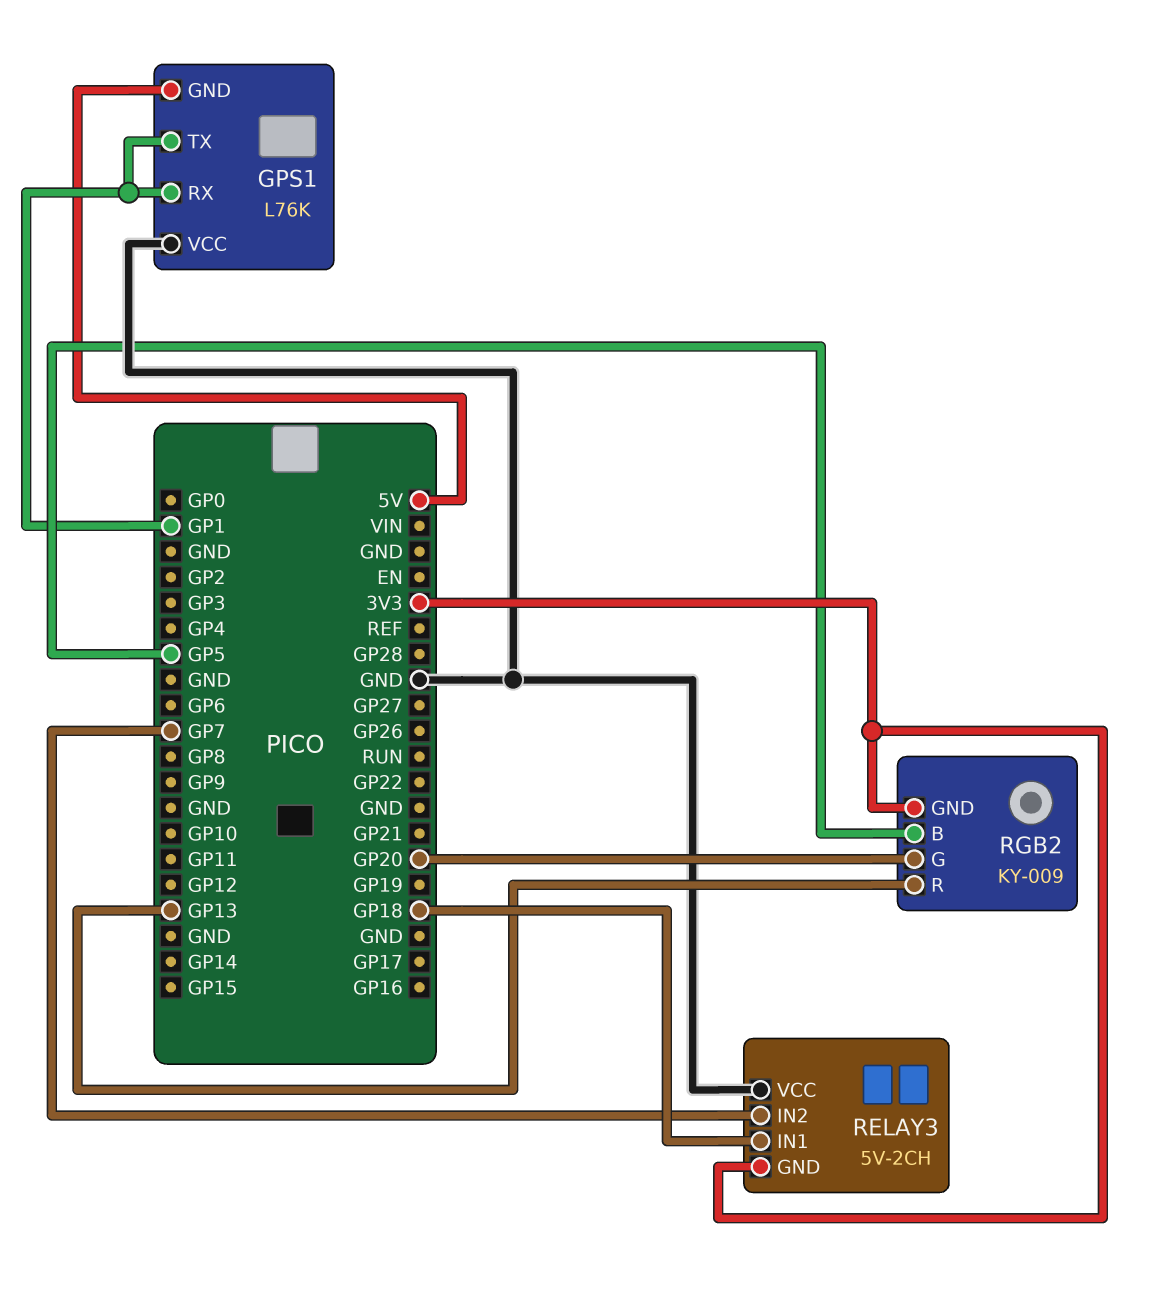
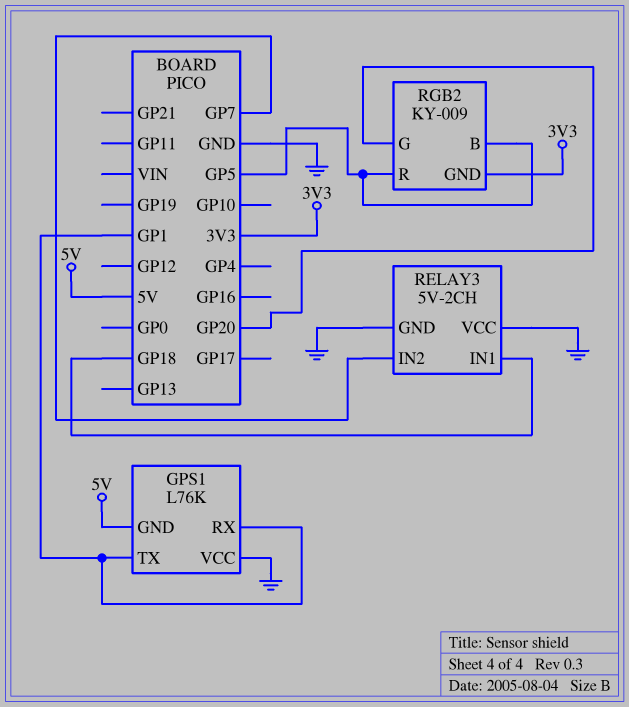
RELAY3 pin GND: 3V3 -> GND
RGB2 pin R: GP13 -> GP5

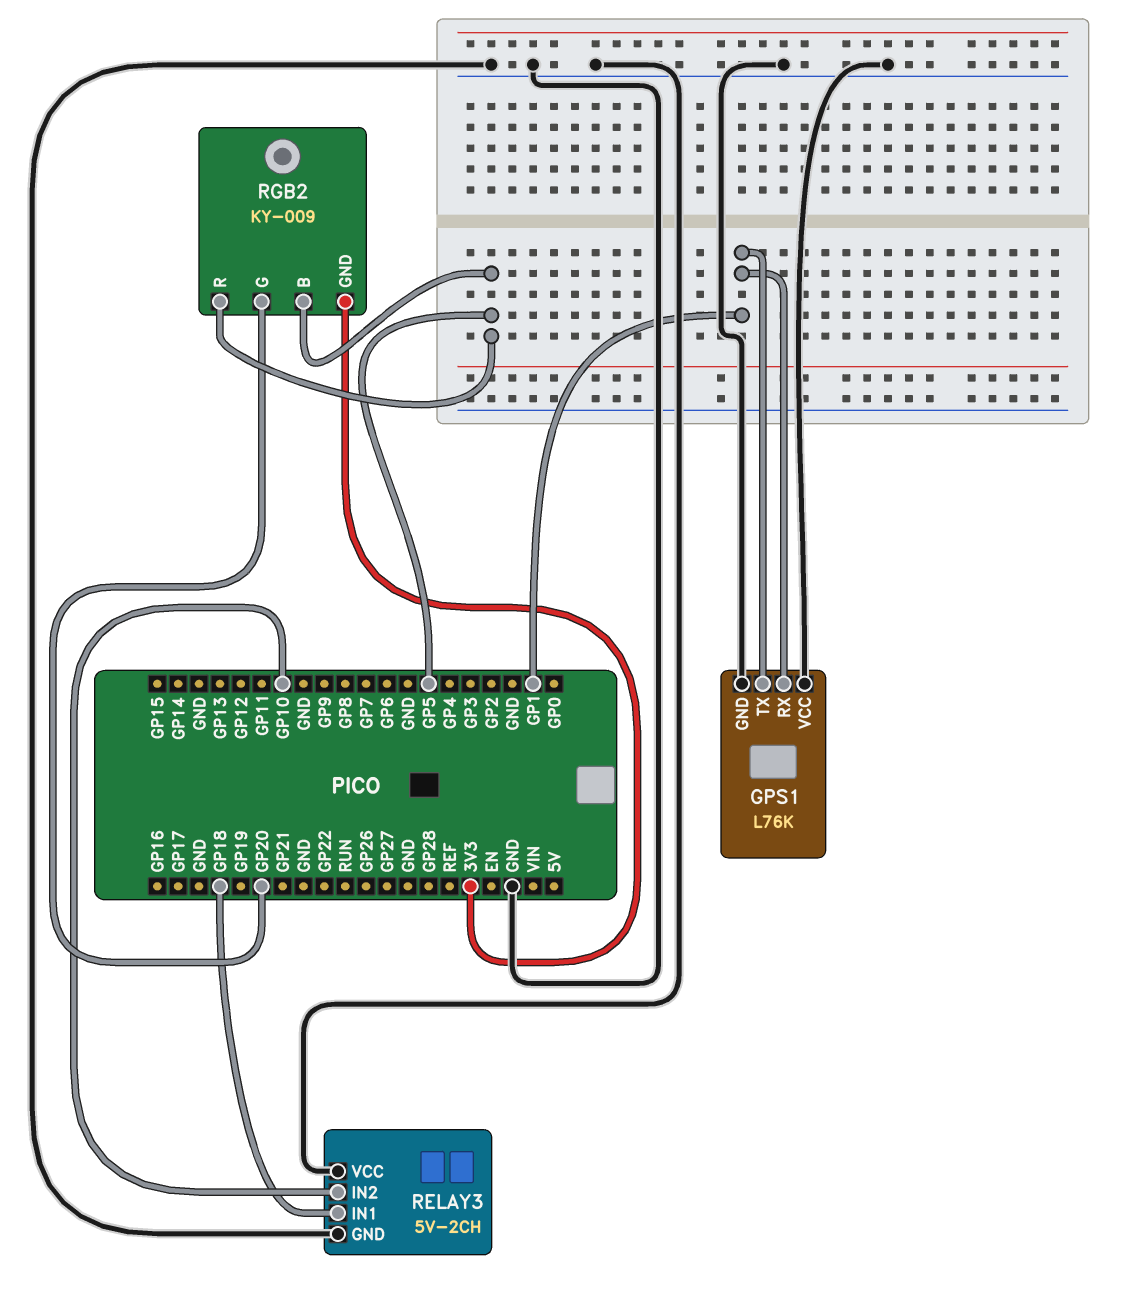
GPS1 pin GND: 5V -> GND
RELAY3 pin IN2: GP7 -> GP10

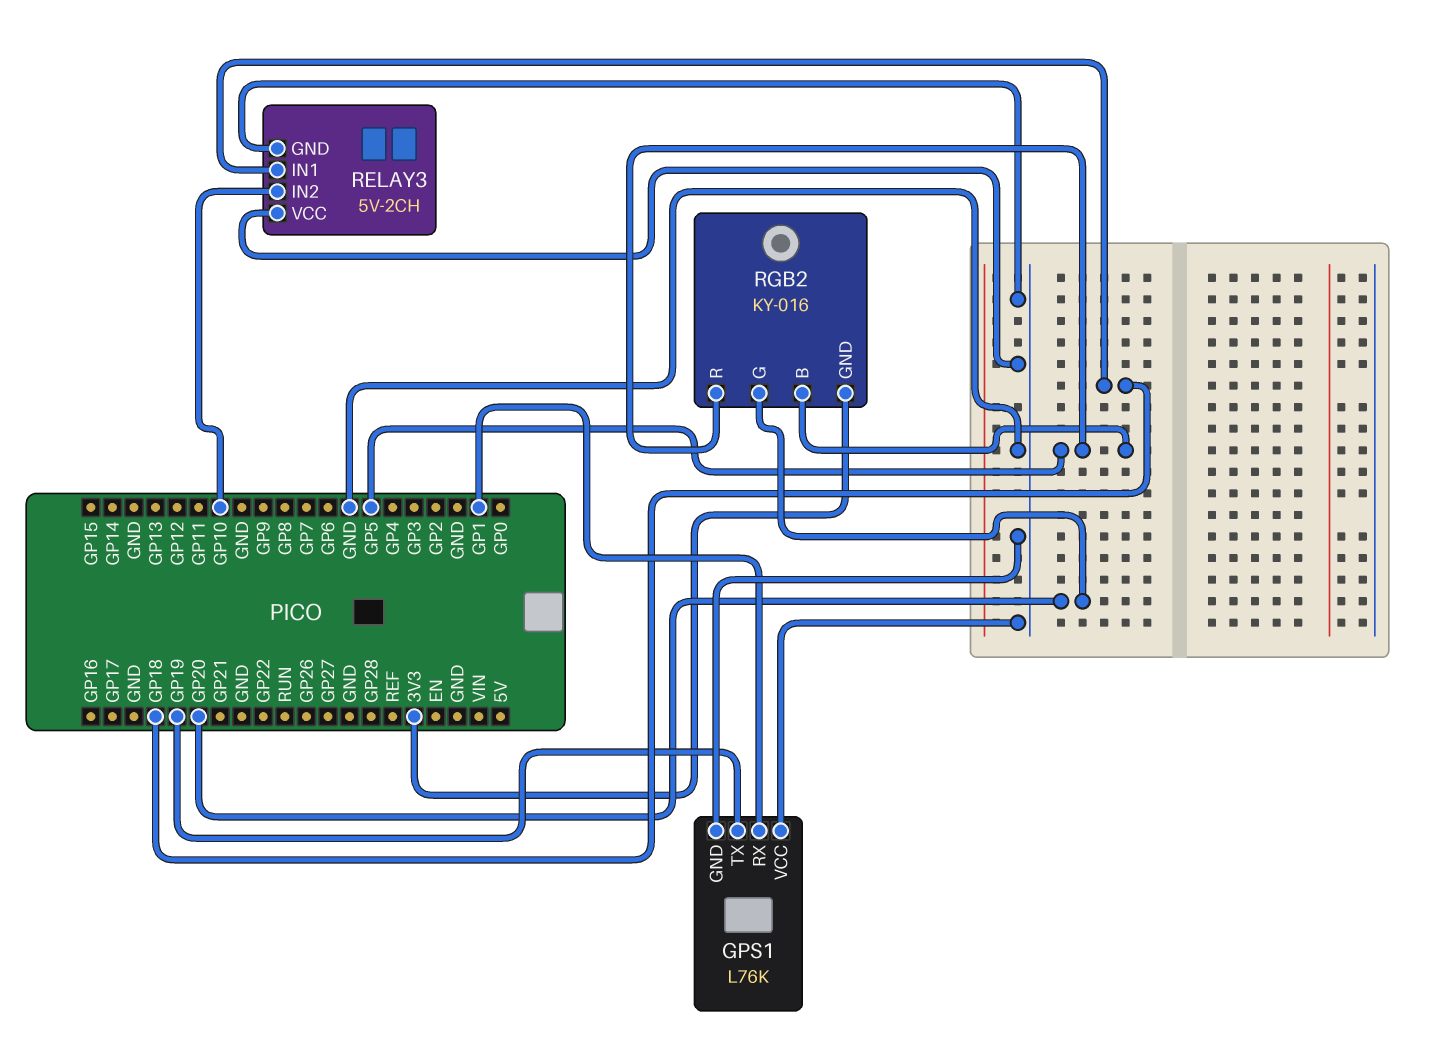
GPS1 pin TX: GP1 -> GP19
RGB2: KY-009 -> KY-016

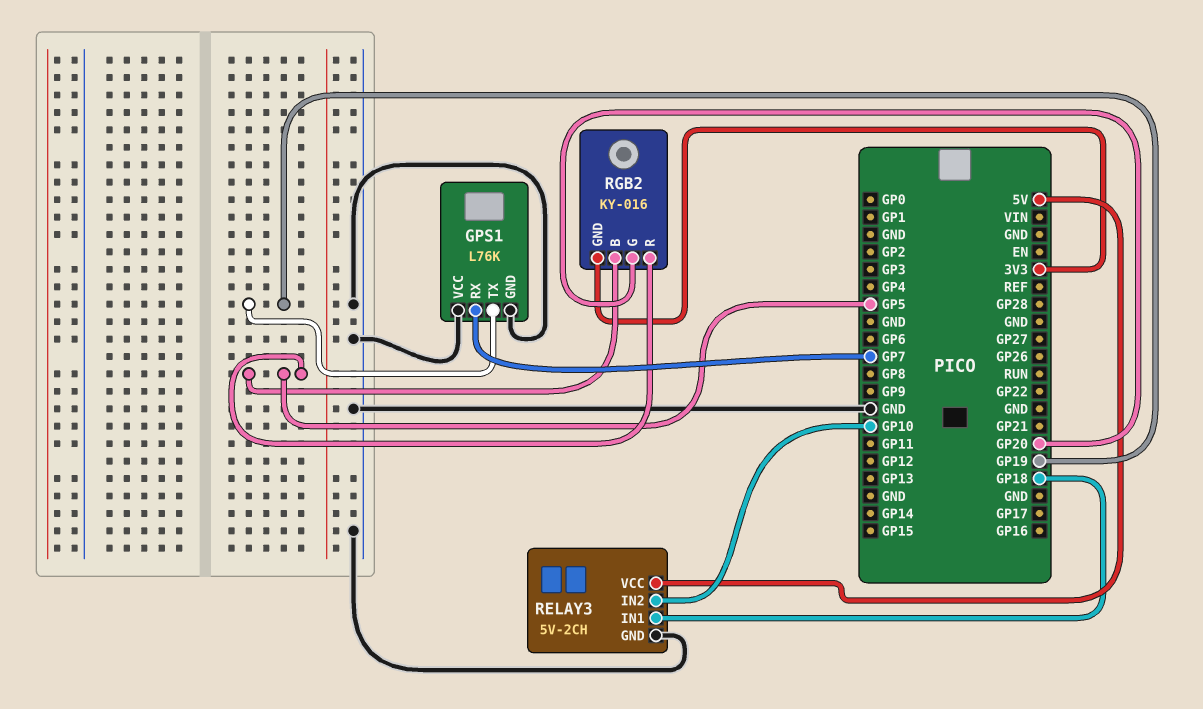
GPS1 pin RX: GP1 -> GP7
RELAY3 pin VCC: GND -> 5V

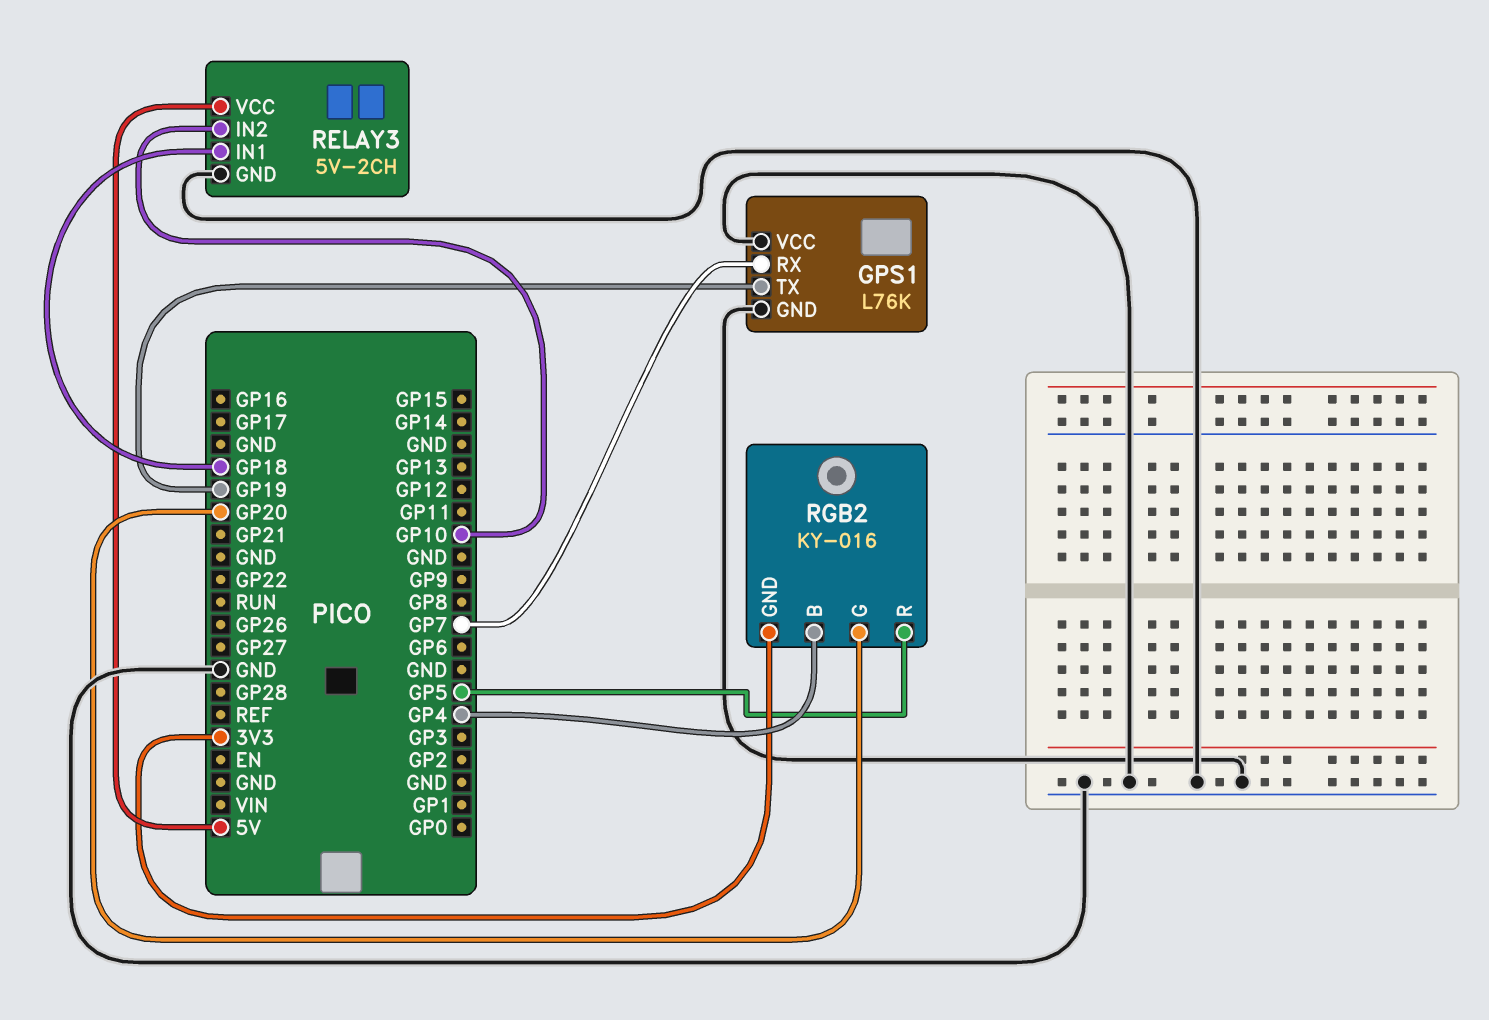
RGB2 pin B: GP5 -> GP4

